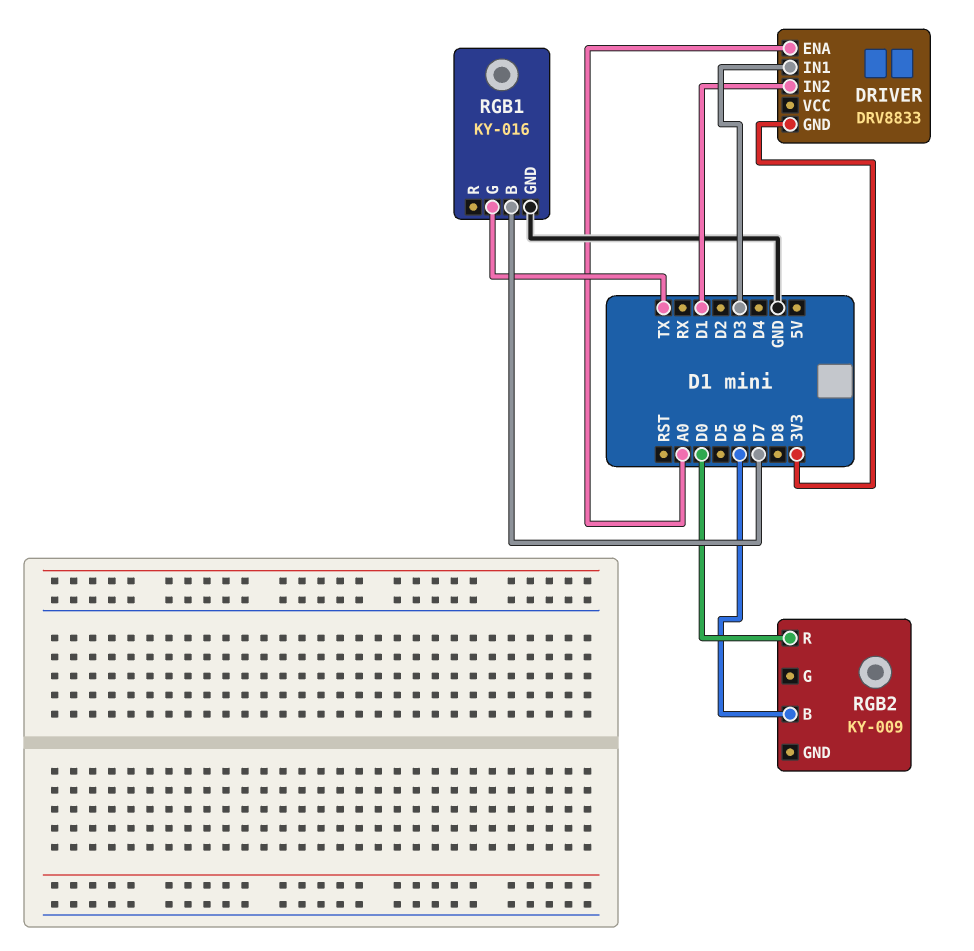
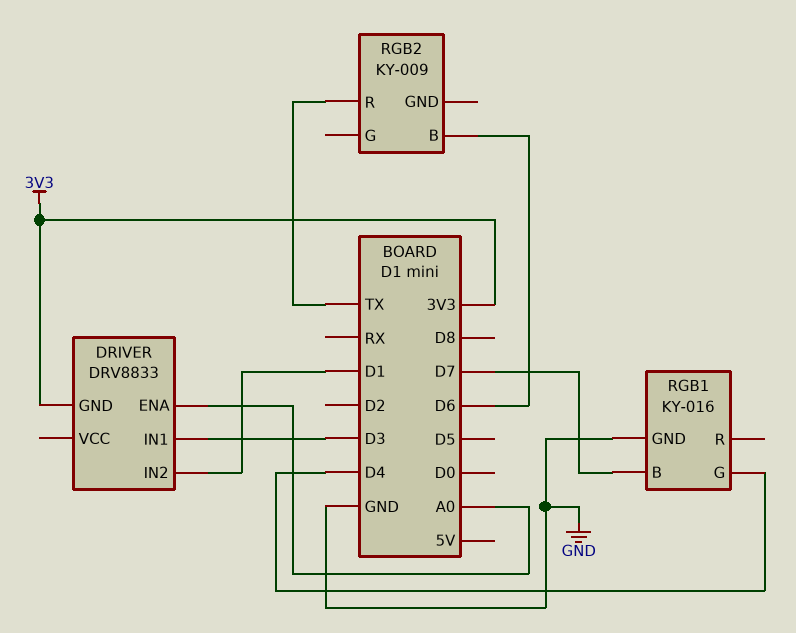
RGB1 pin G: TX -> D4
RGB2 pin R: D0 -> TX

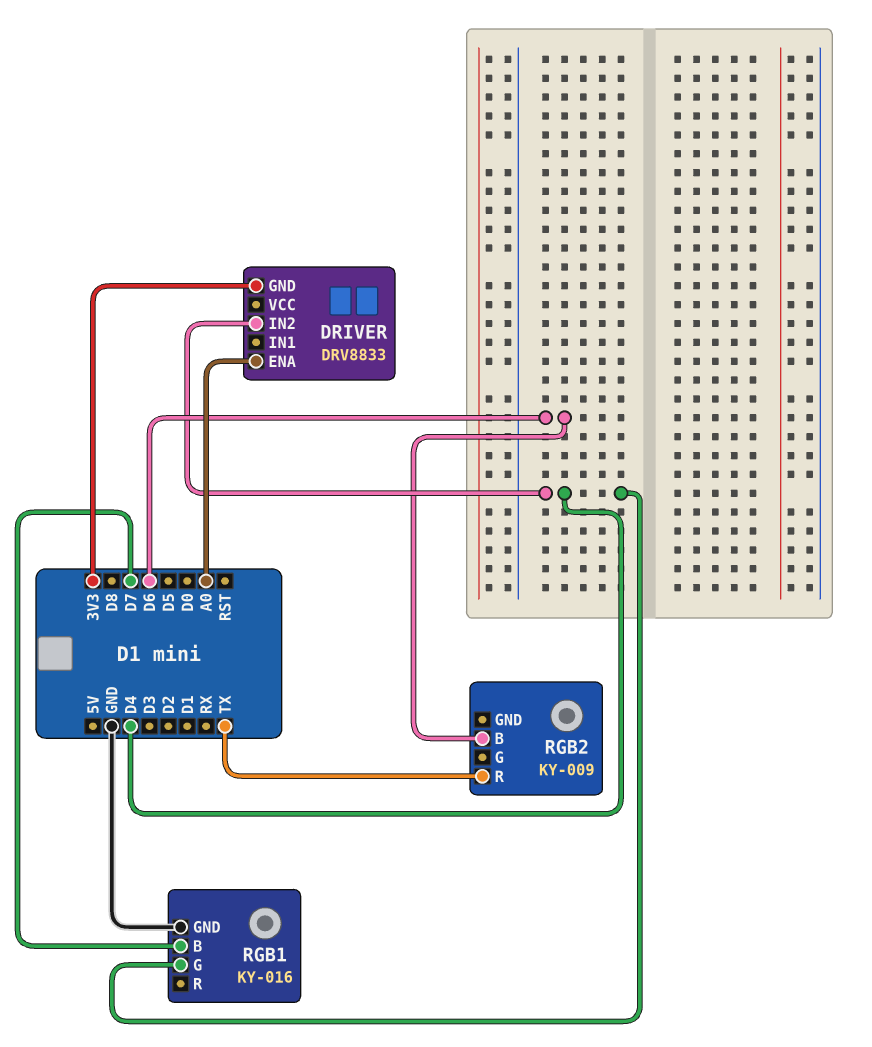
DRIVER pin IN1: D3 -> none
DRIVER pin IN2: D1 -> D4

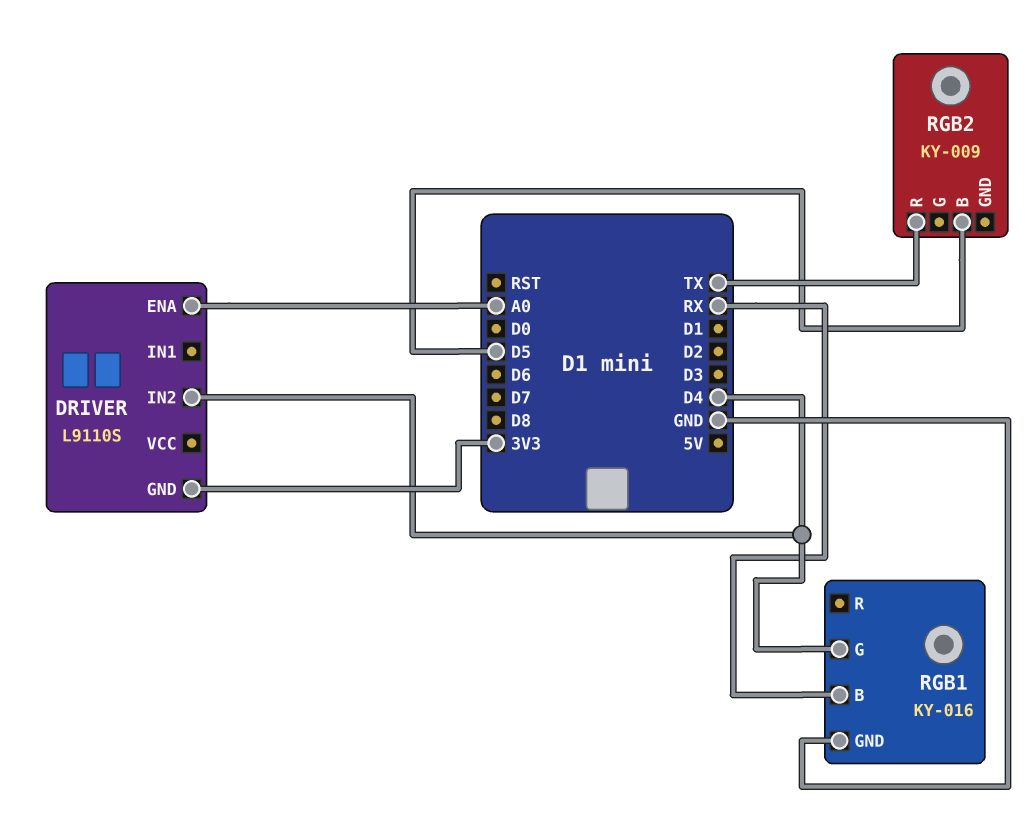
DRIVER: DRV8833 -> L9110S
RGB1 pin B: D7 -> RX
RGB2 pin B: D6 -> D5

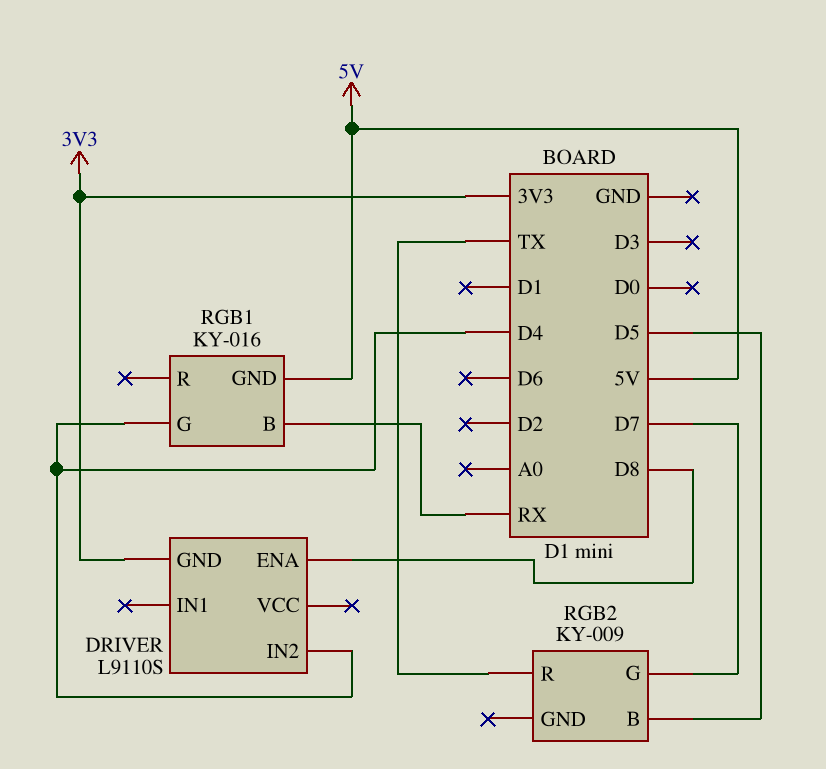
DRIVER pin ENA: A0 -> D8
RGB1 pin GND: GND -> 5V
RGB2 pin G: none -> D7

